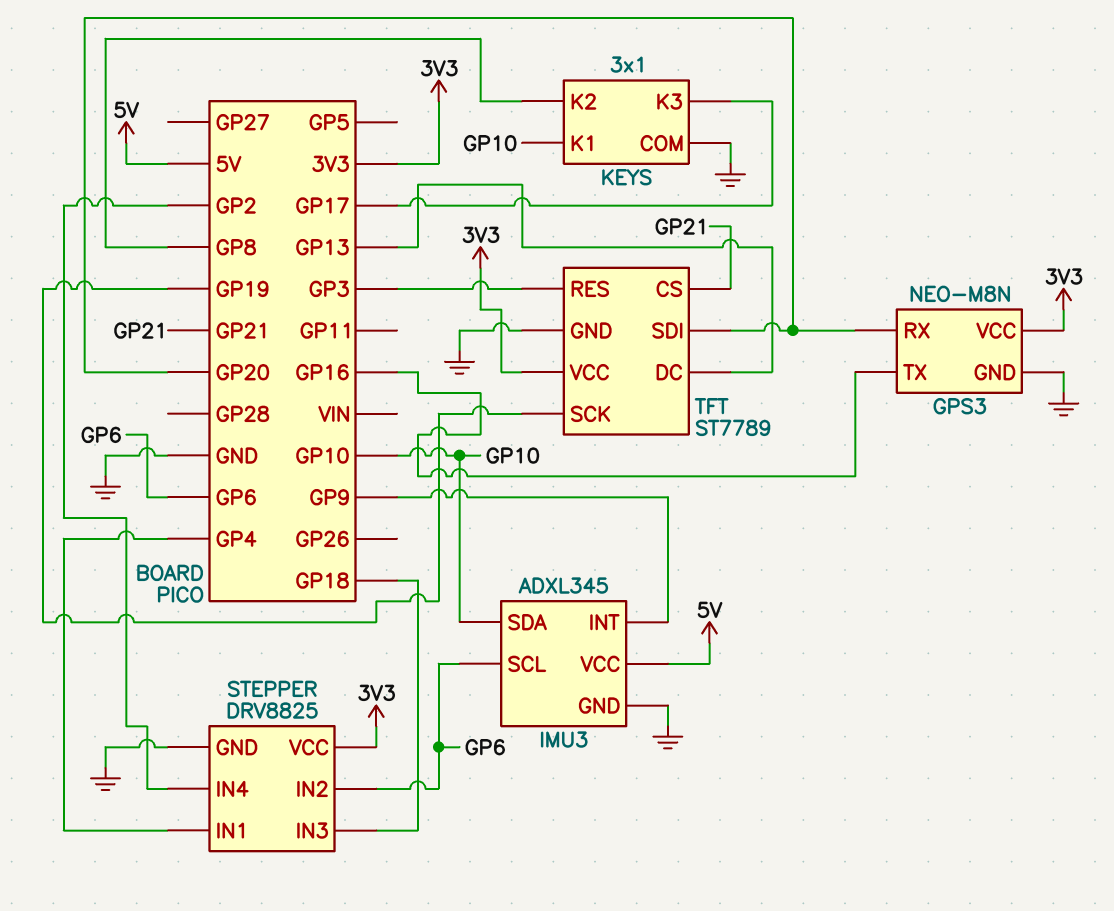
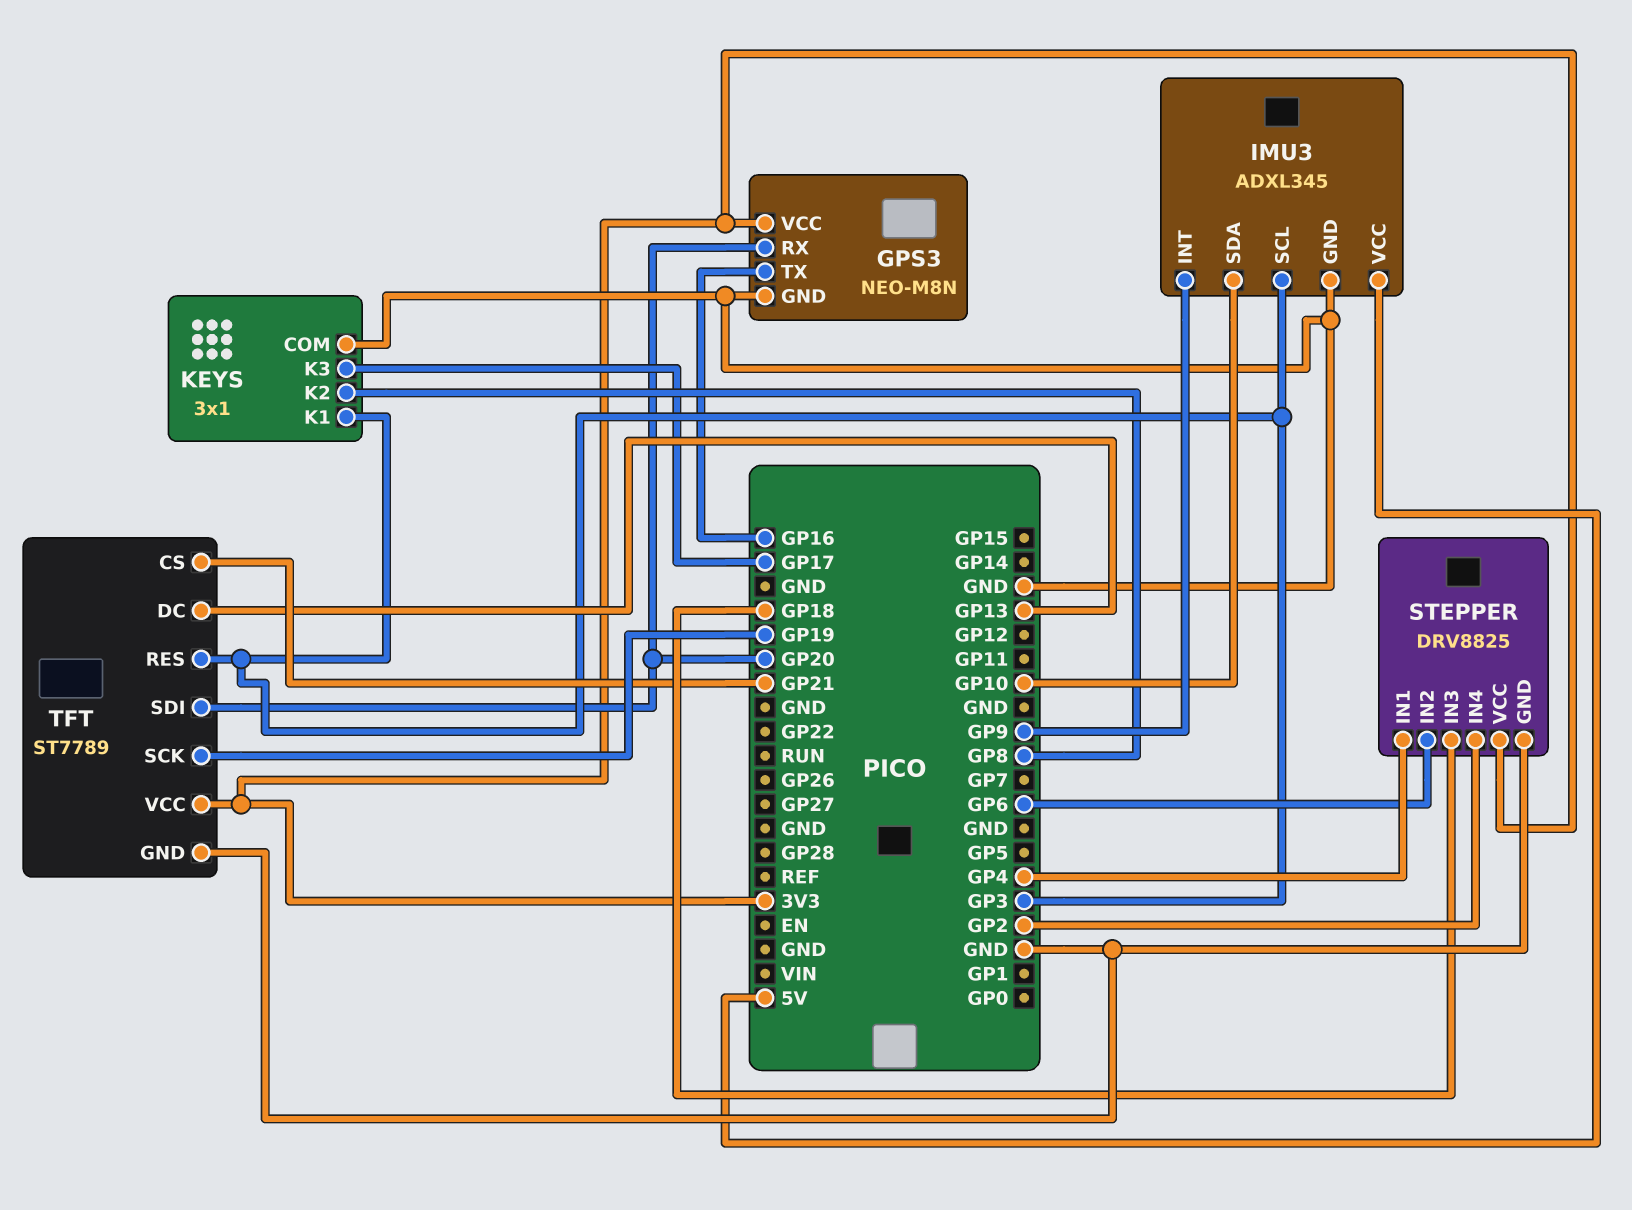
IMU3 pin SCL: GP6 -> GP3
KEYS pin K1: GP10 -> GP3

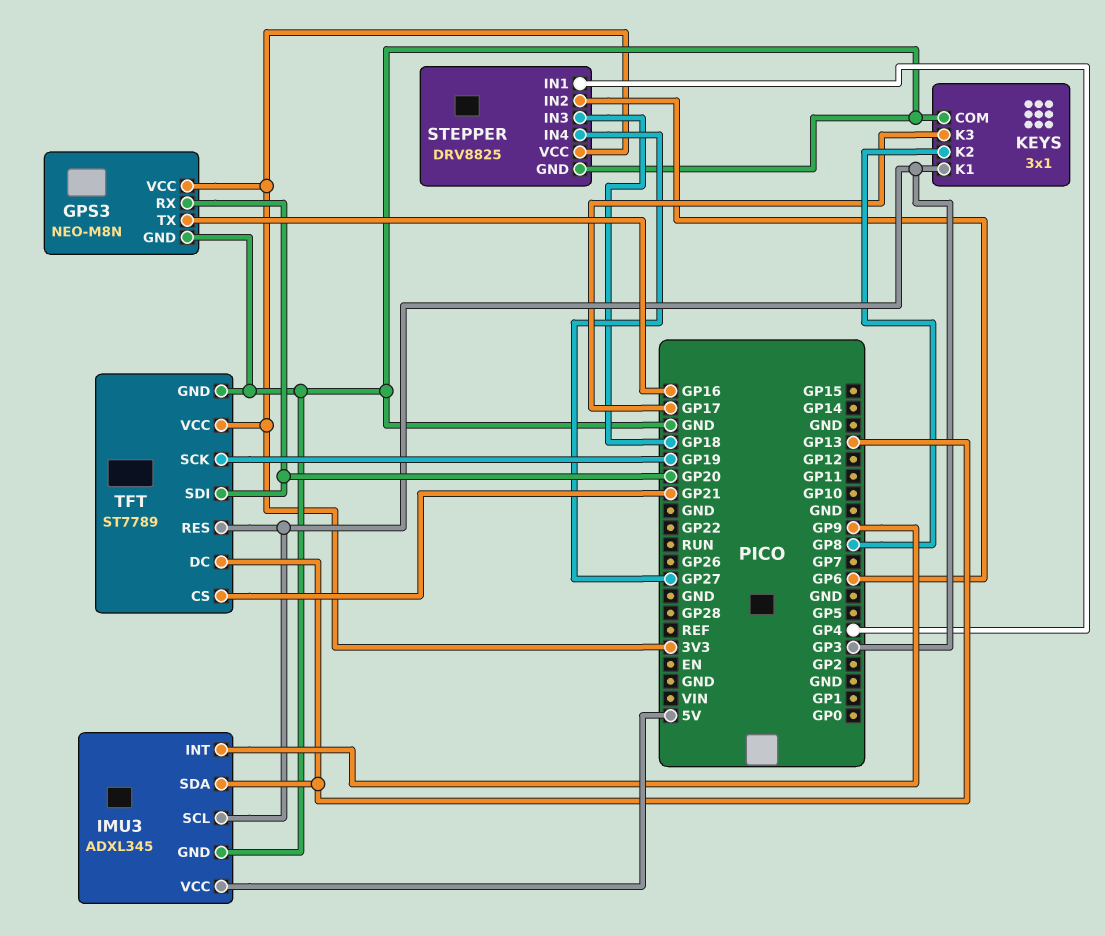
IMU3 pin SDA: GP10 -> GP13
STEPPER pin IN4: GP2 -> GP27

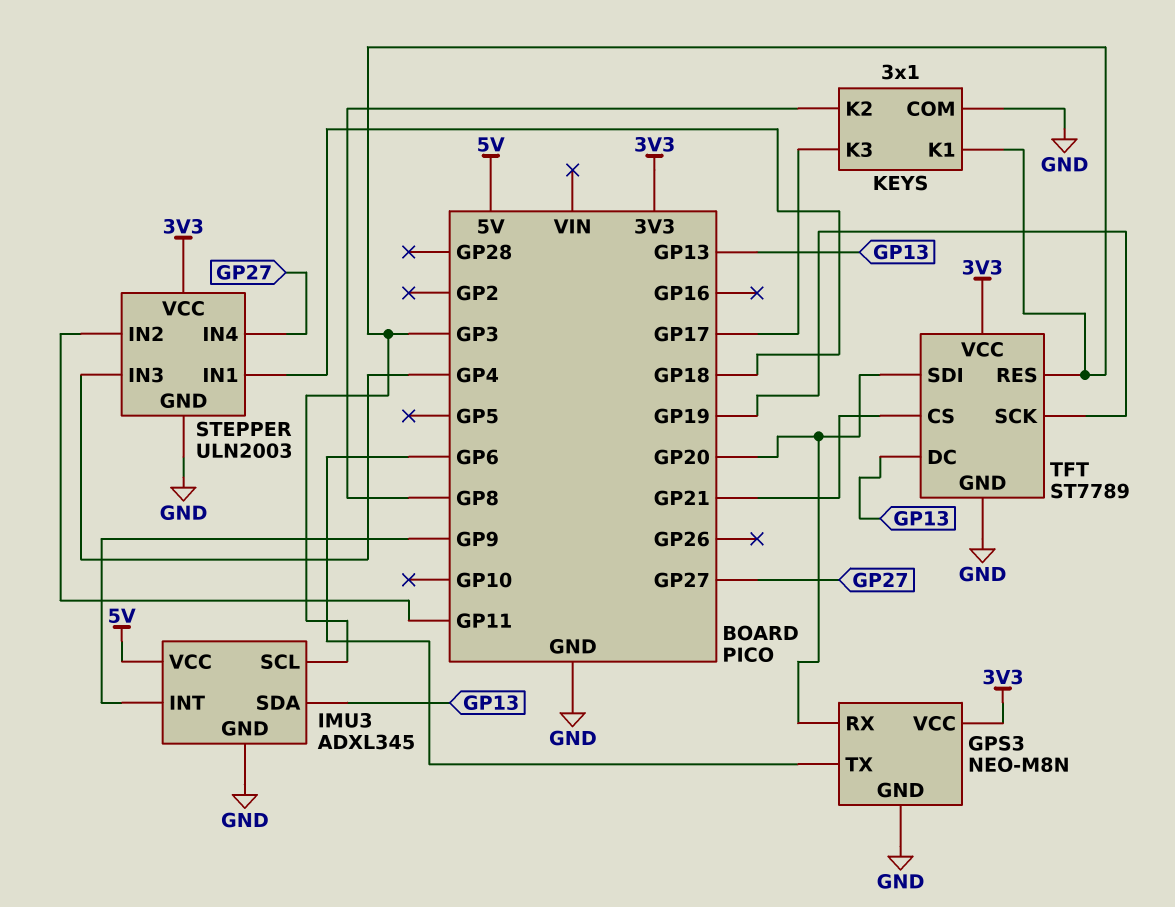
GPS3 pin TX: GP16 -> GP6
STEPPER: DRV8825 -> ULN2003
STEPPER pin IN1: GP4 -> GP18
STEPPER pin IN2: GP6 -> GP11
STEPPER pin IN3: GP18 -> GP4

